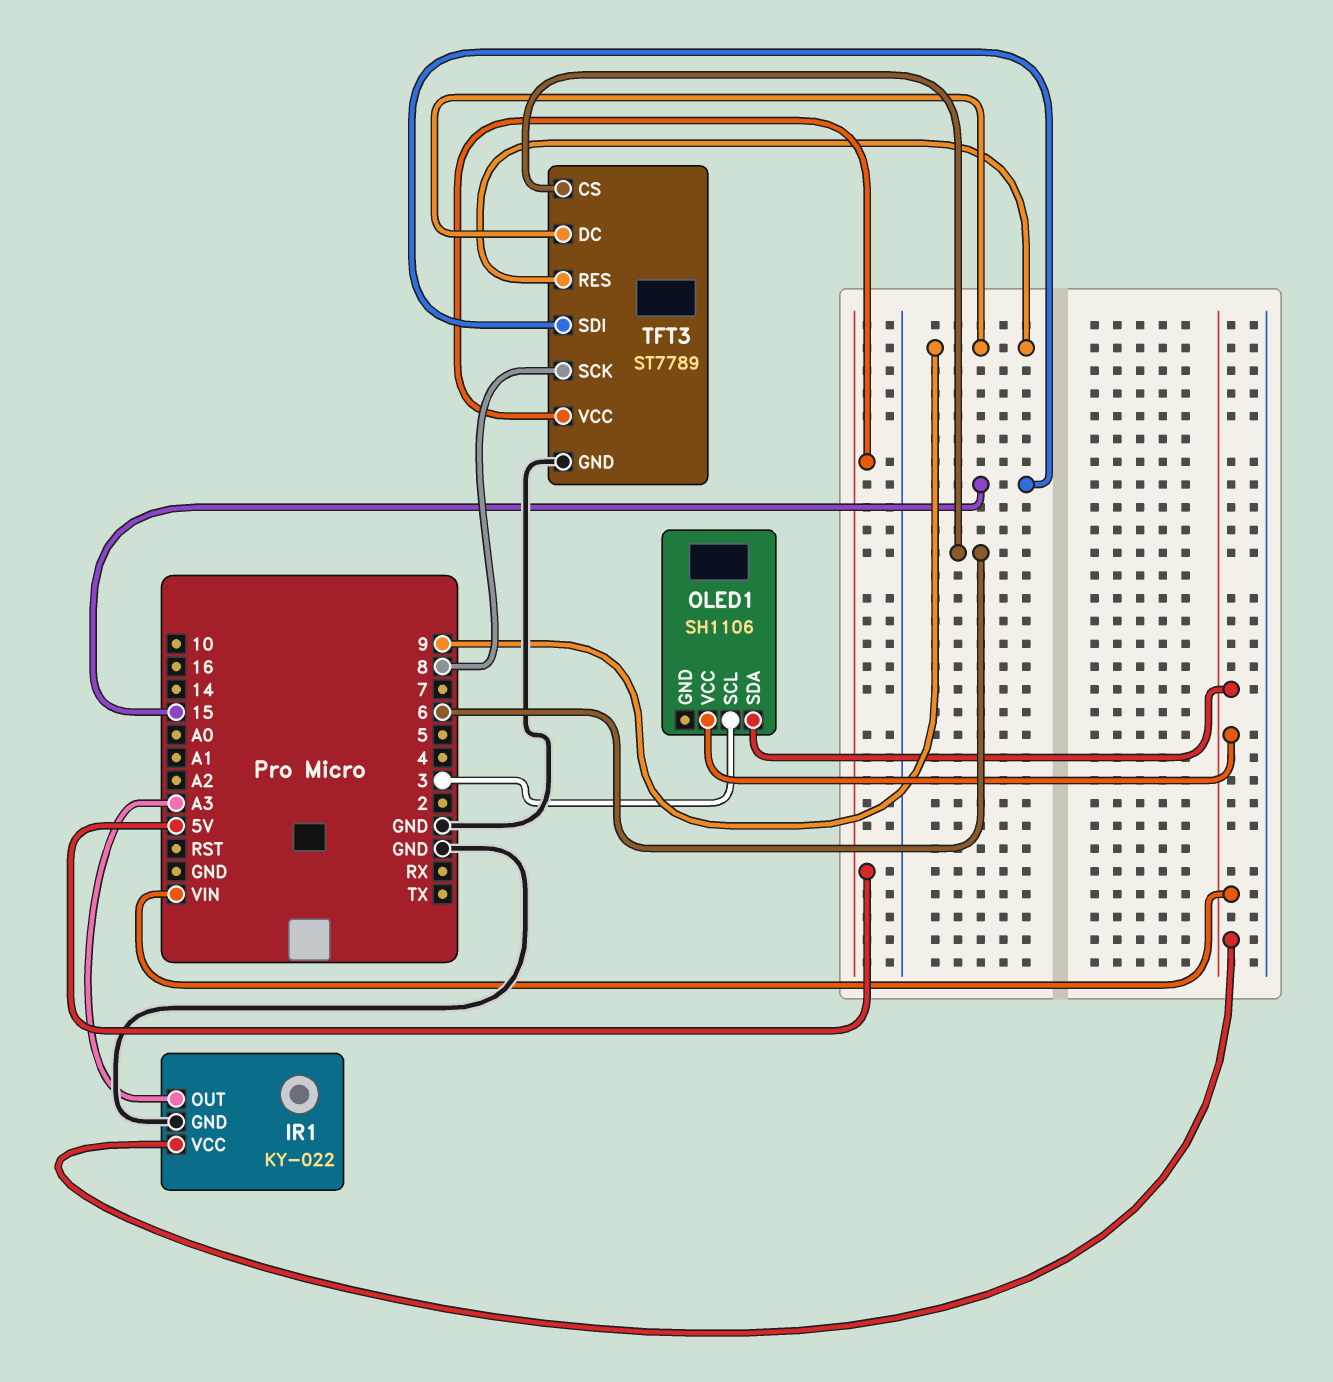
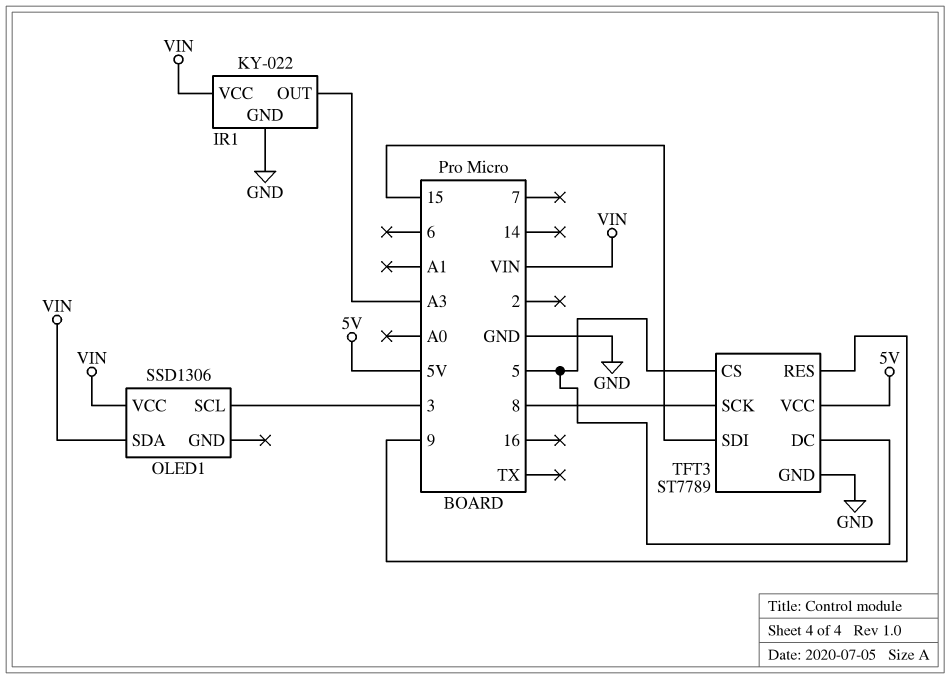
OLED1: SH1106 -> SSD1306
TFT3 pin CS: 6 -> 5
TFT3 pin DC: 9 -> 5

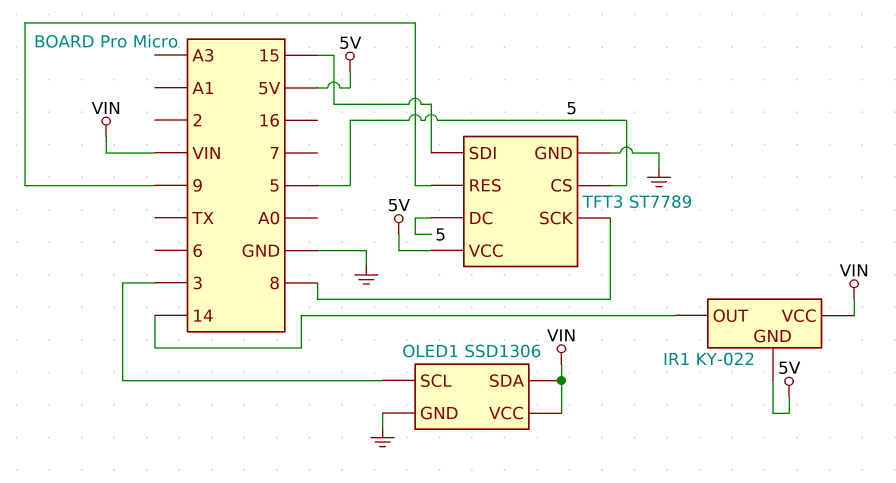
IR1 pin GND: GND -> 5V
IR1 pin OUT: A3 -> 14
OLED1 pin GND: none -> GND

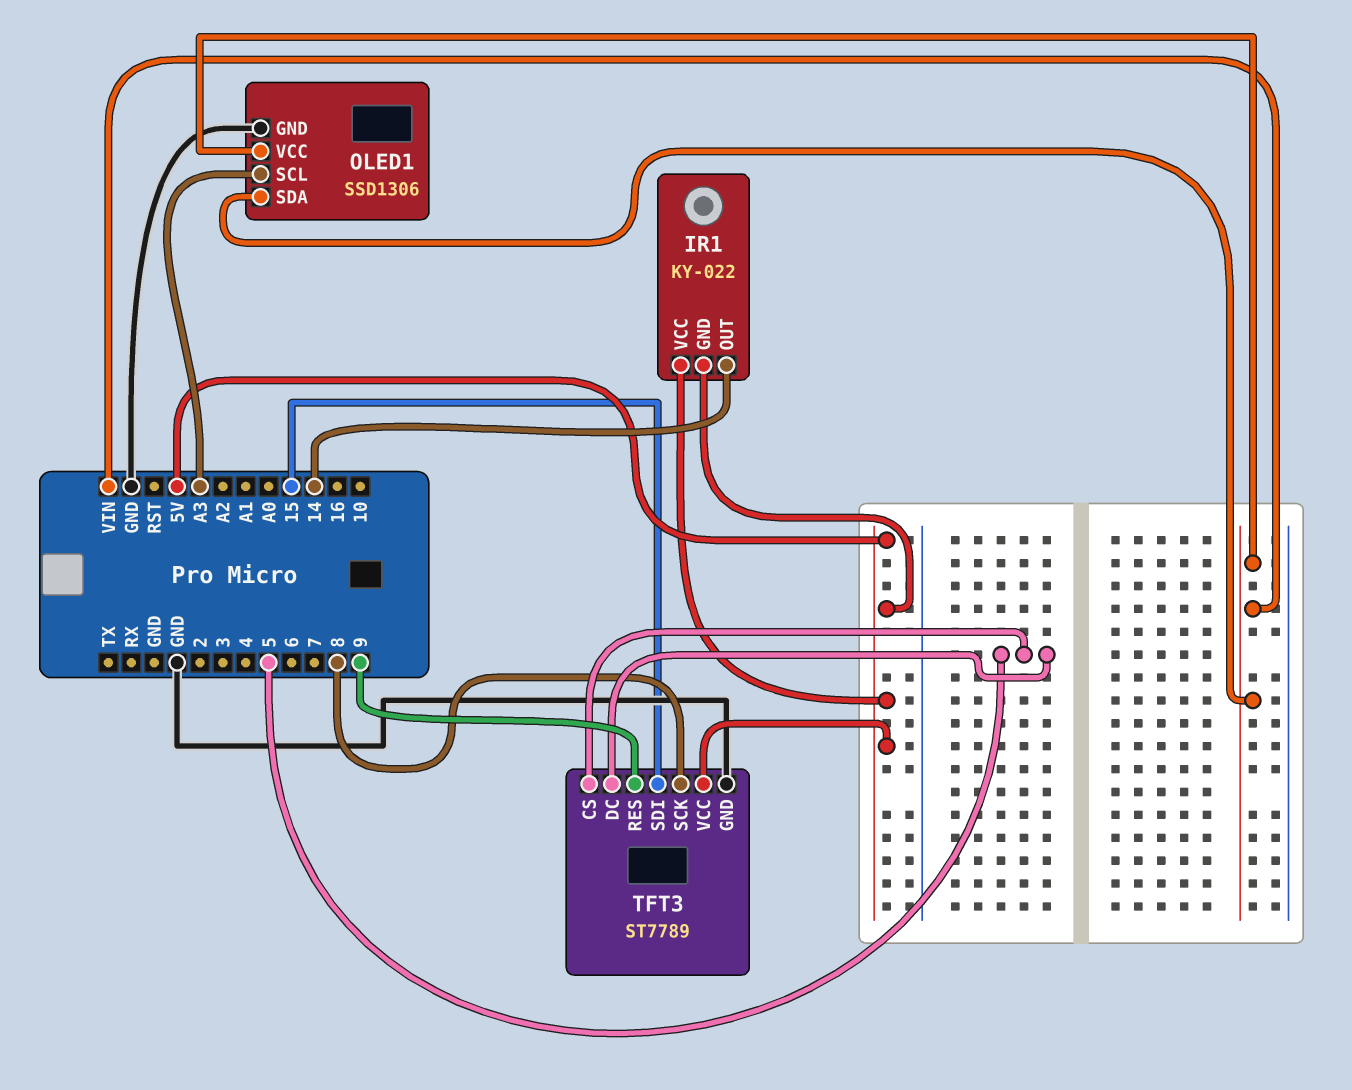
IR1 pin VCC: VIN -> 5V
OLED1 pin SCL: 3 -> A3

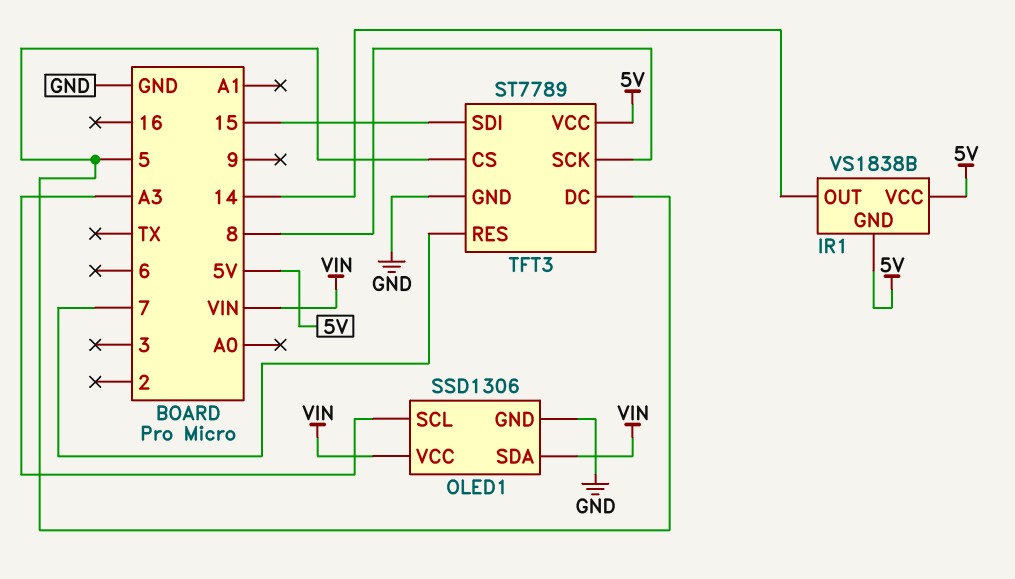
IR1: KY-022 -> VS1838B
TFT3 pin RES: 9 -> 7

